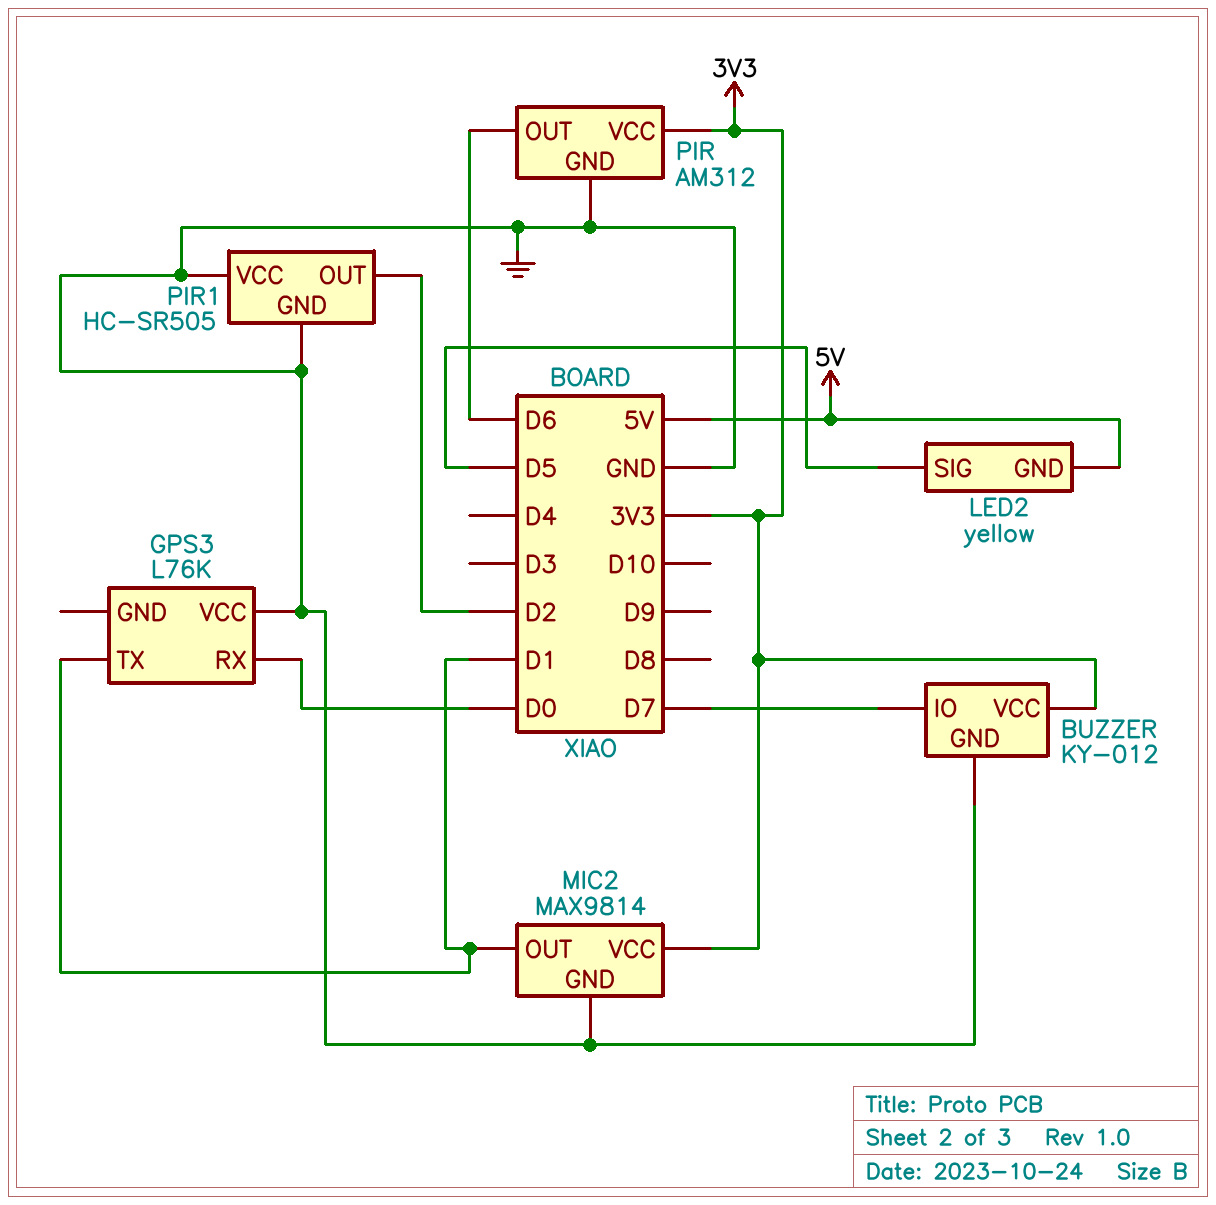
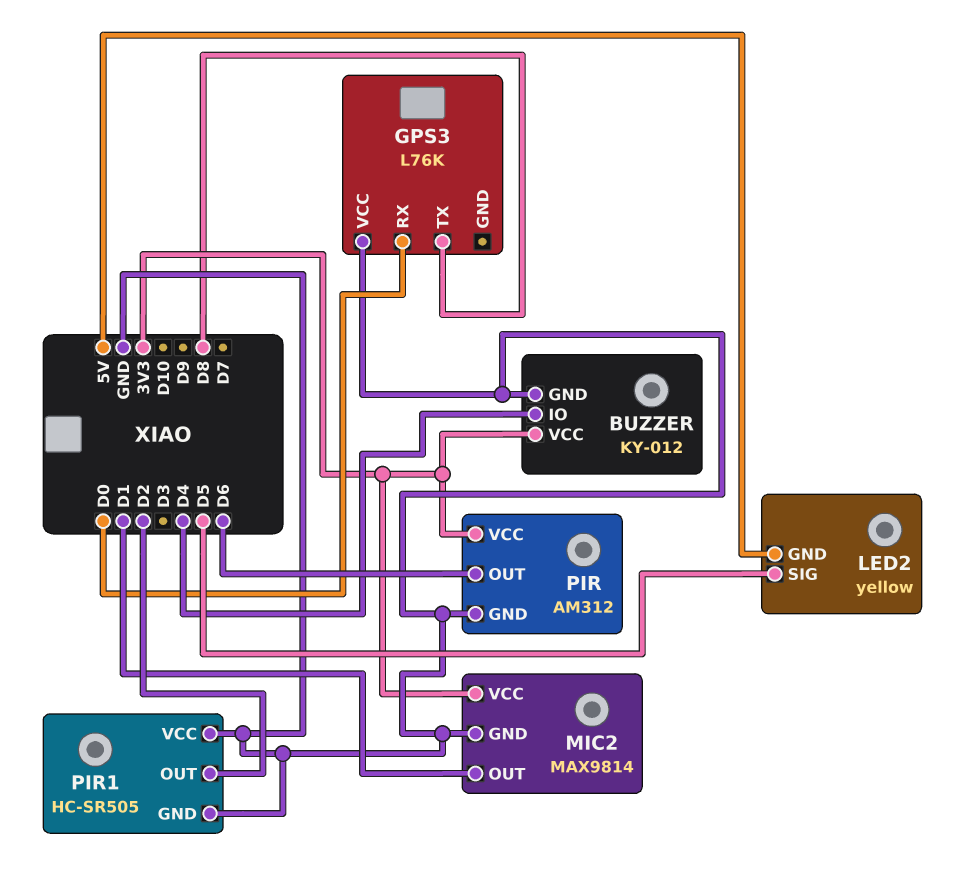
BUZZER pin IO: D7 -> D4
GPS3 pin TX: D1 -> D8

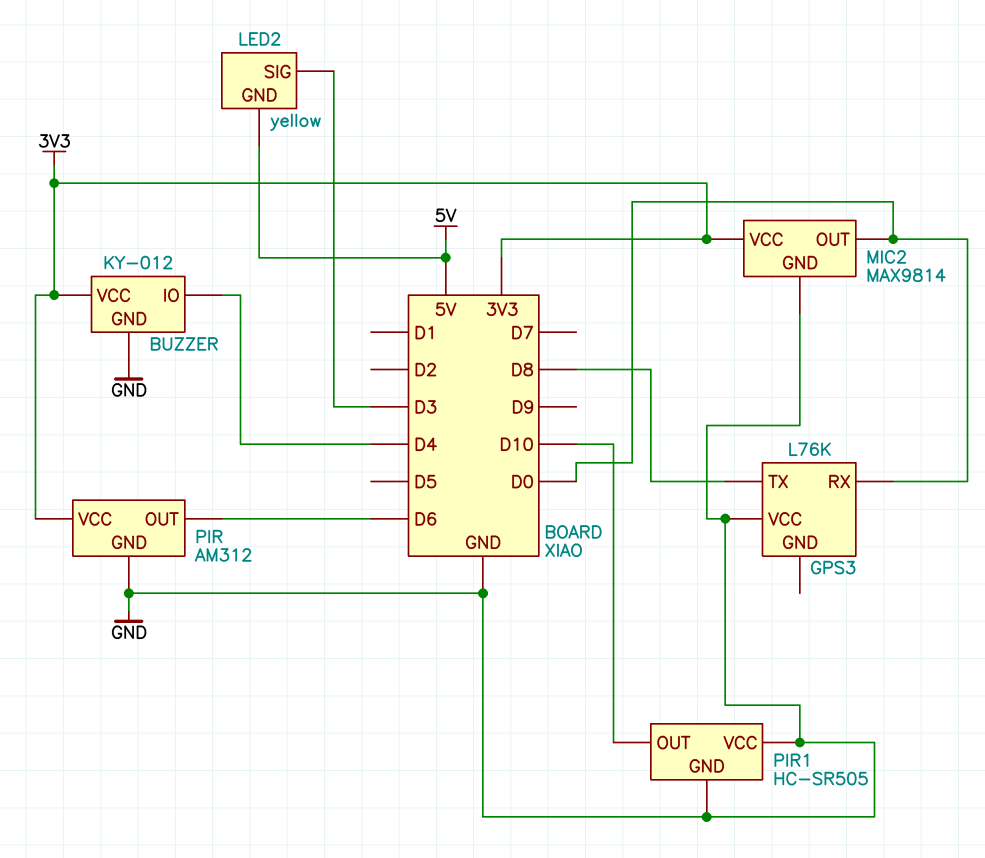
LED2 pin SIG: D5 -> D3
MIC2 pin OUT: D1 -> D0
PIR1 pin OUT: D2 -> D10

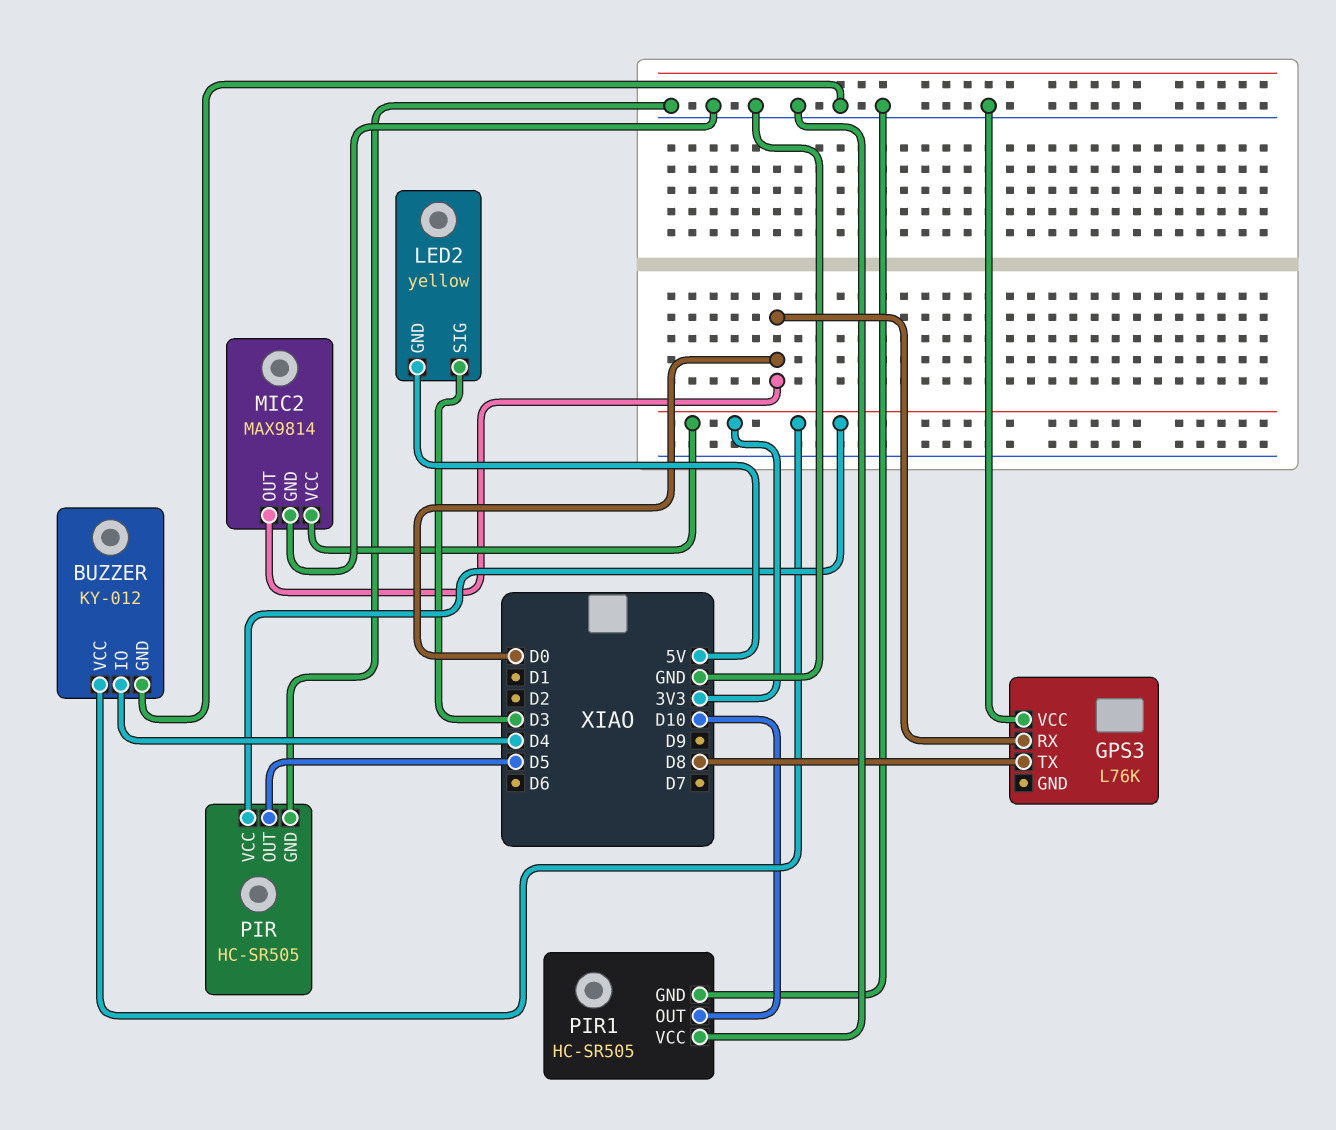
PIR: AM312 -> HC-SR505
PIR pin OUT: D6 -> D5

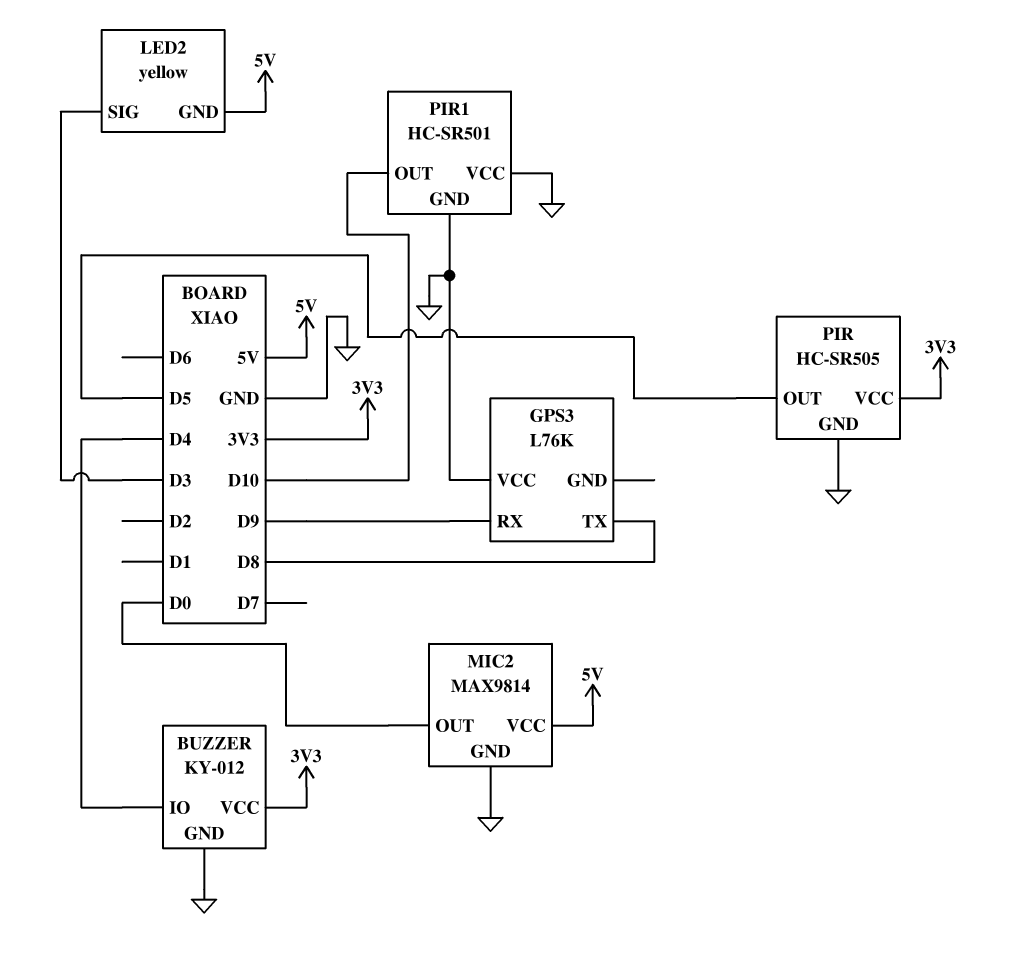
GPS3 pin RX: D0 -> D9
MIC2 pin VCC: 3V3 -> 5V
PIR1: HC-SR505 -> HC-SR501

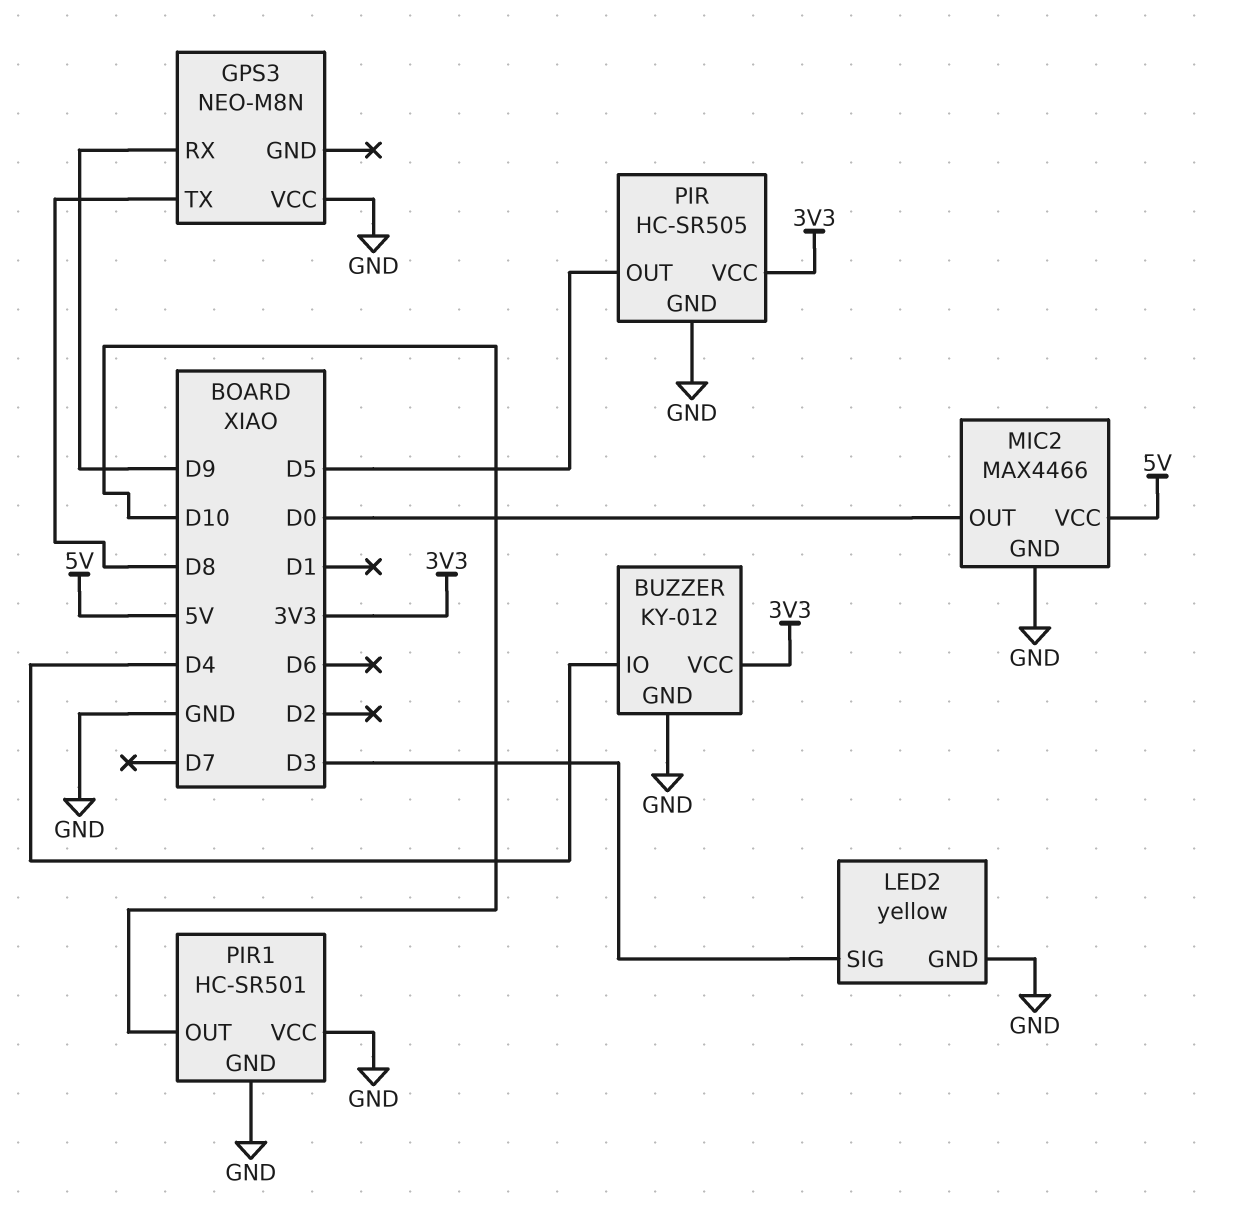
GPS3: L76K -> NEO-M8N
LED2 pin GND: 5V -> GND
MIC2: MAX9814 -> MAX4466

